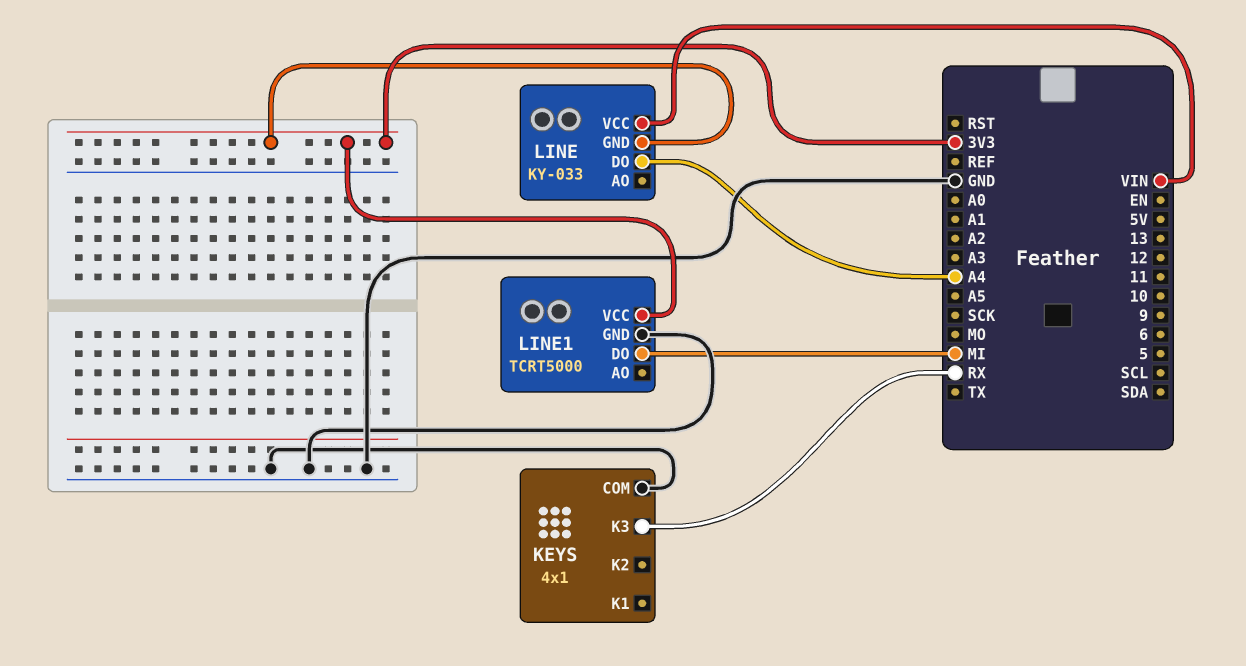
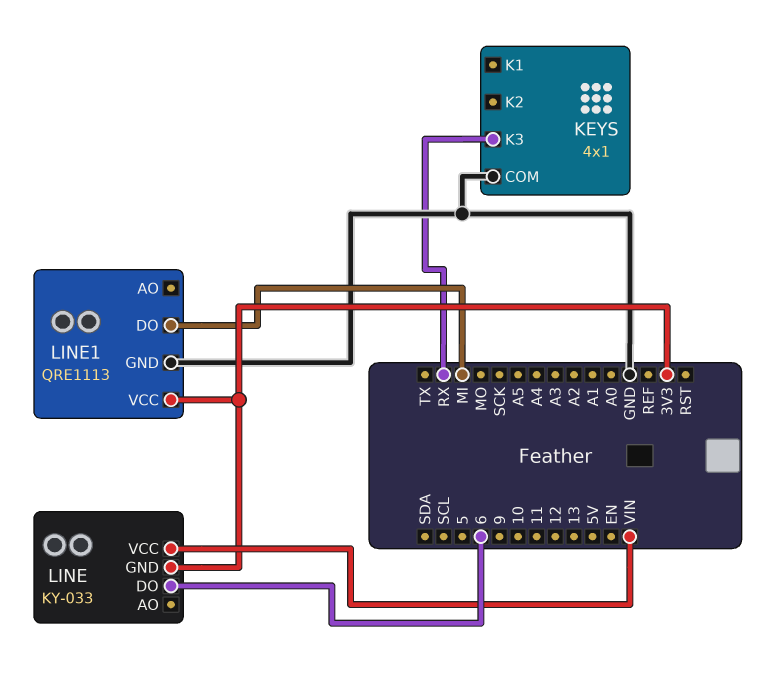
LINE pin DO: A4 -> 6
LINE1: TCRT5000 -> QRE1113

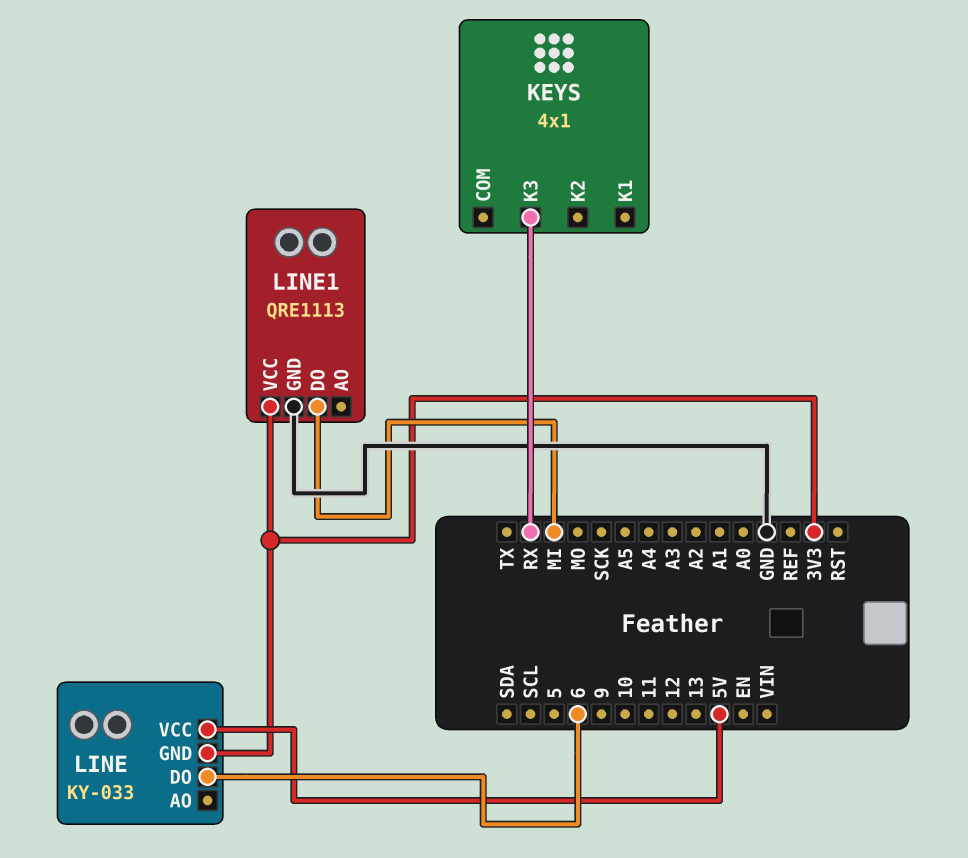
KEYS pin COM: GND -> none
LINE pin VCC: VIN -> 5V

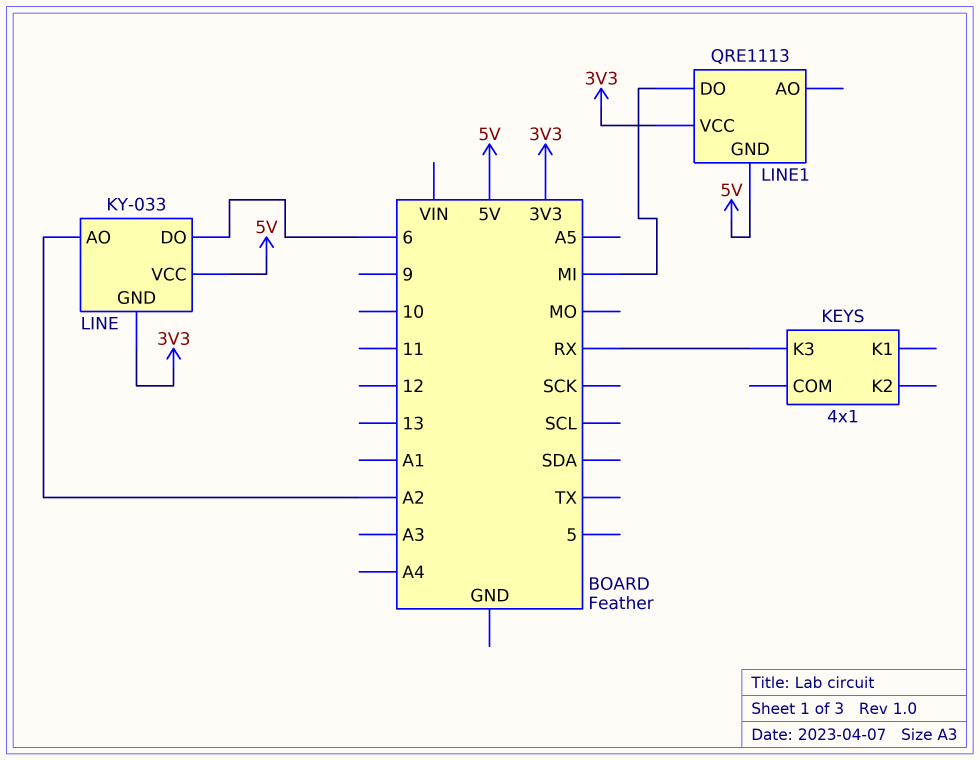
LINE pin AO: none -> A2
LINE1 pin GND: GND -> 5V

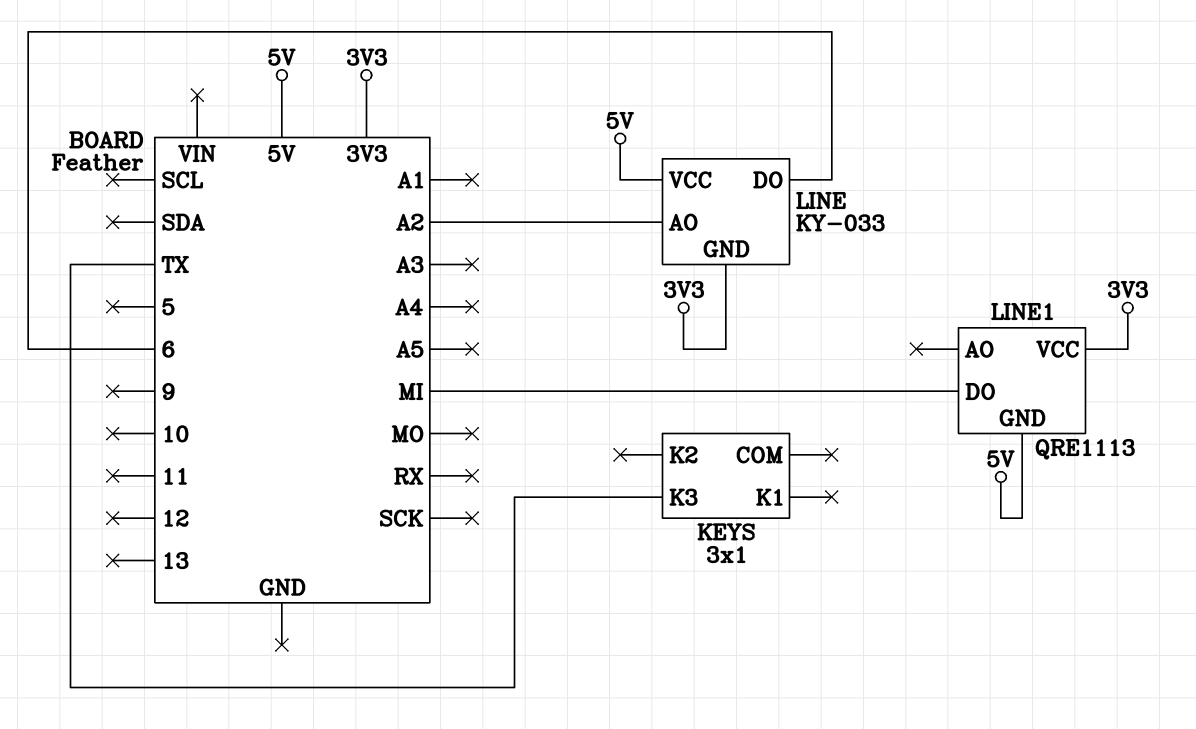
KEYS: 4x1 -> 3x1
KEYS pin K3: RX -> TX

